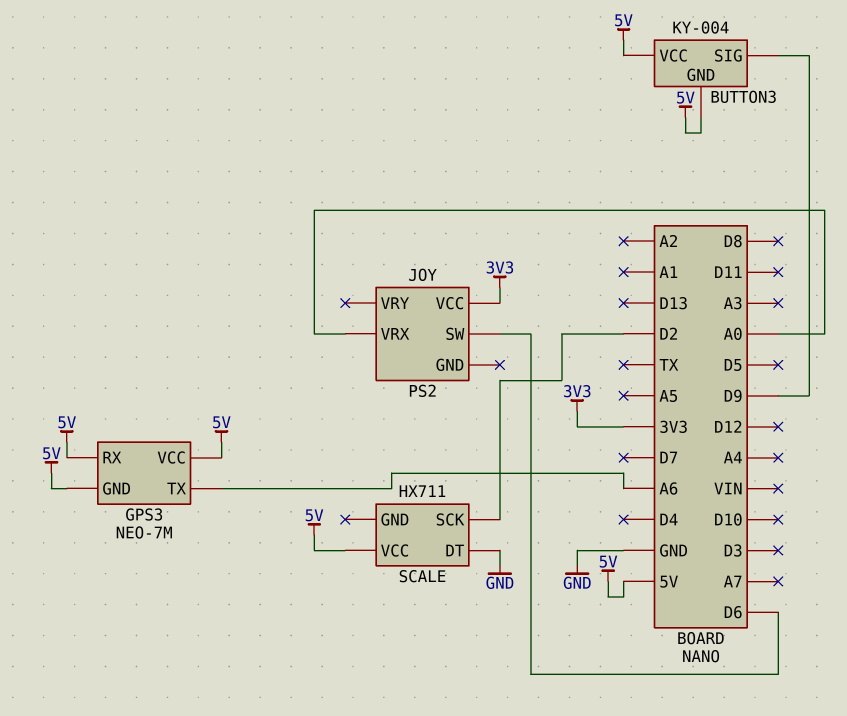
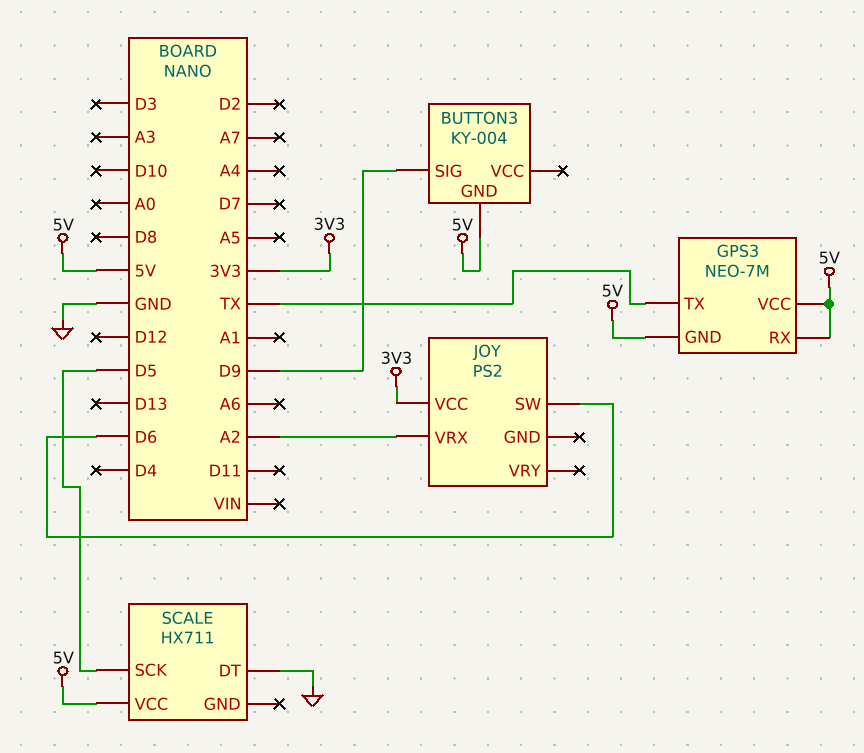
BUTTON3 pin VCC: 5V -> none
GPS3 pin TX: A6 -> TX
JOY pin VRX: A0 -> A2
SCALE pin SCK: D2 -> D5

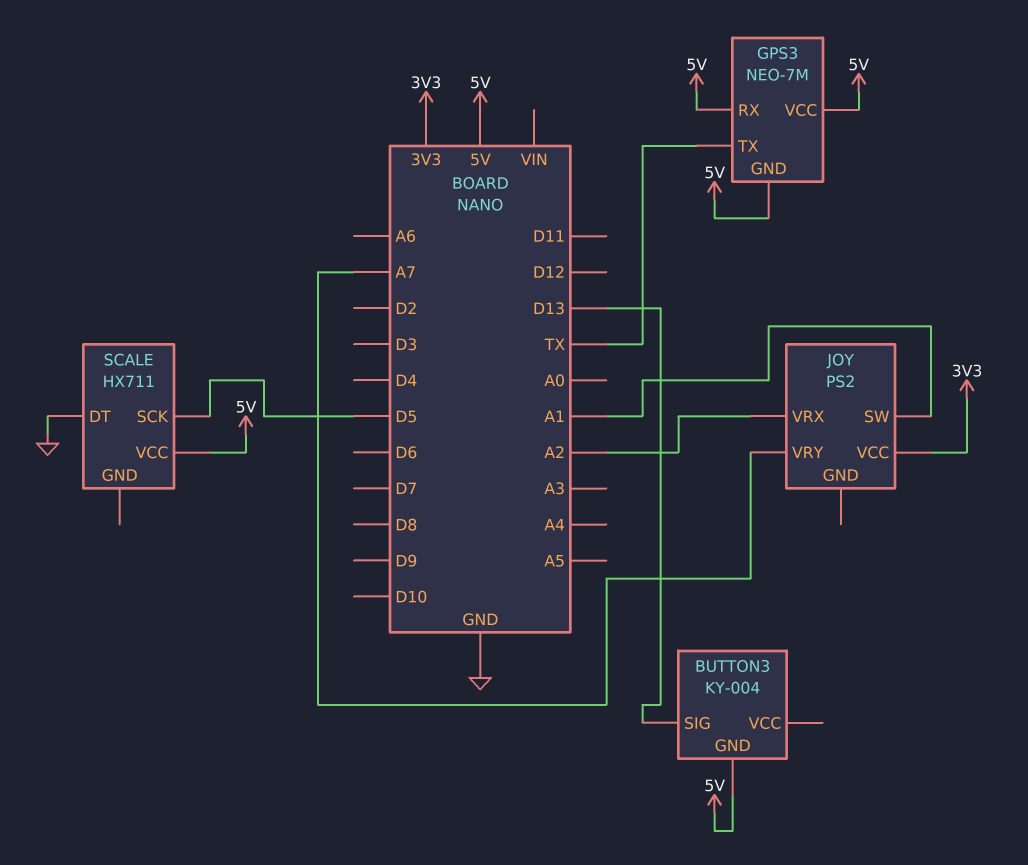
BUTTON3 pin SIG: D9 -> D13
JOY pin SW: D6 -> A1
JOY pin VRY: none -> A7

